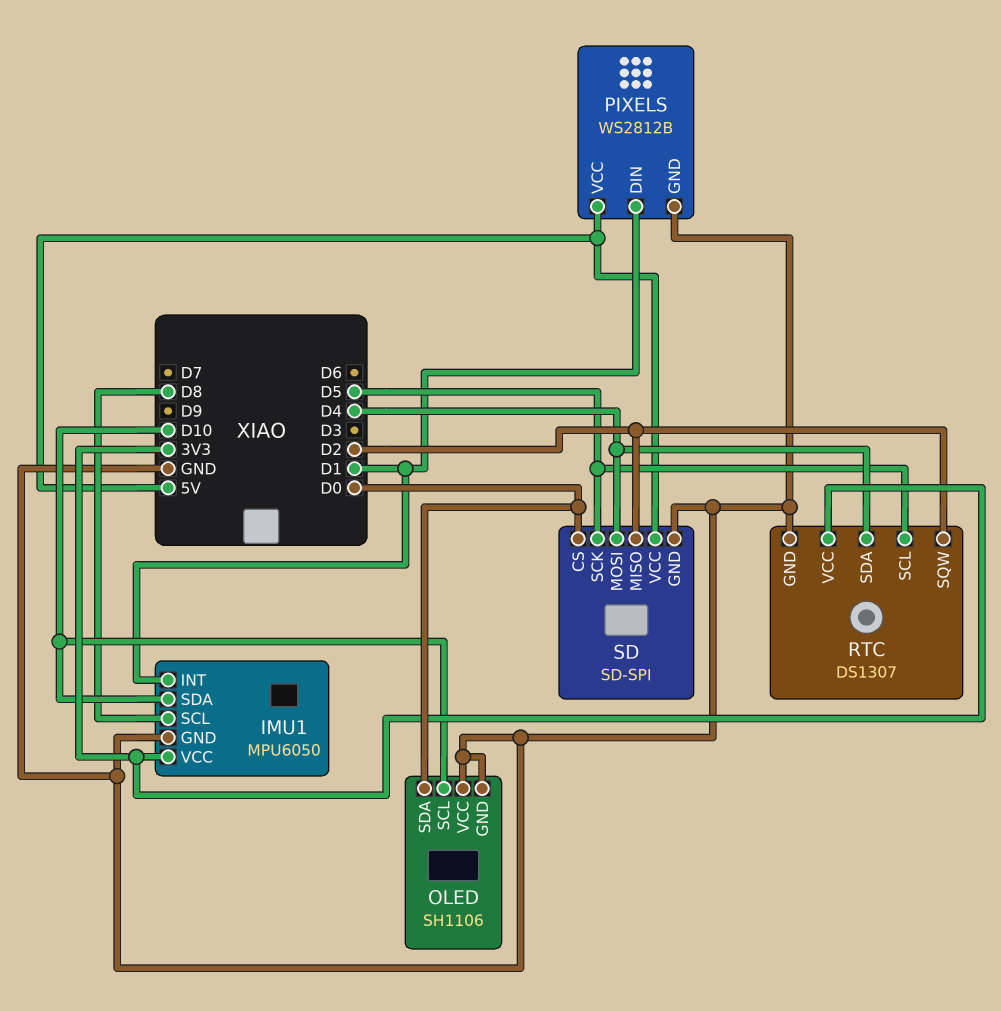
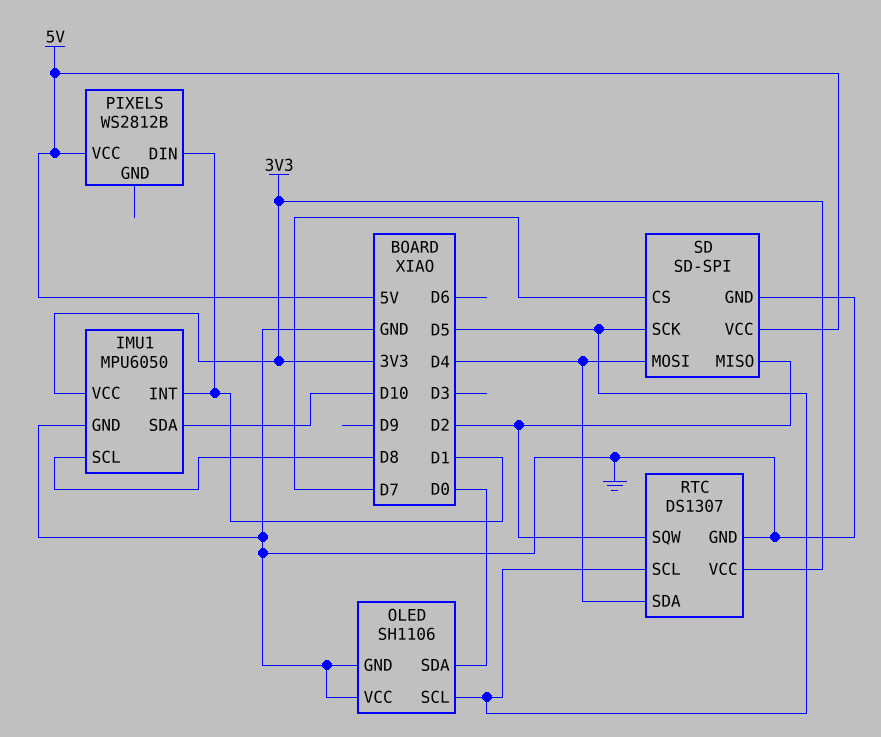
OLED pin SCL: D10 -> D5
PIXELS pin GND: GND -> none
SD pin CS: D0 -> D7

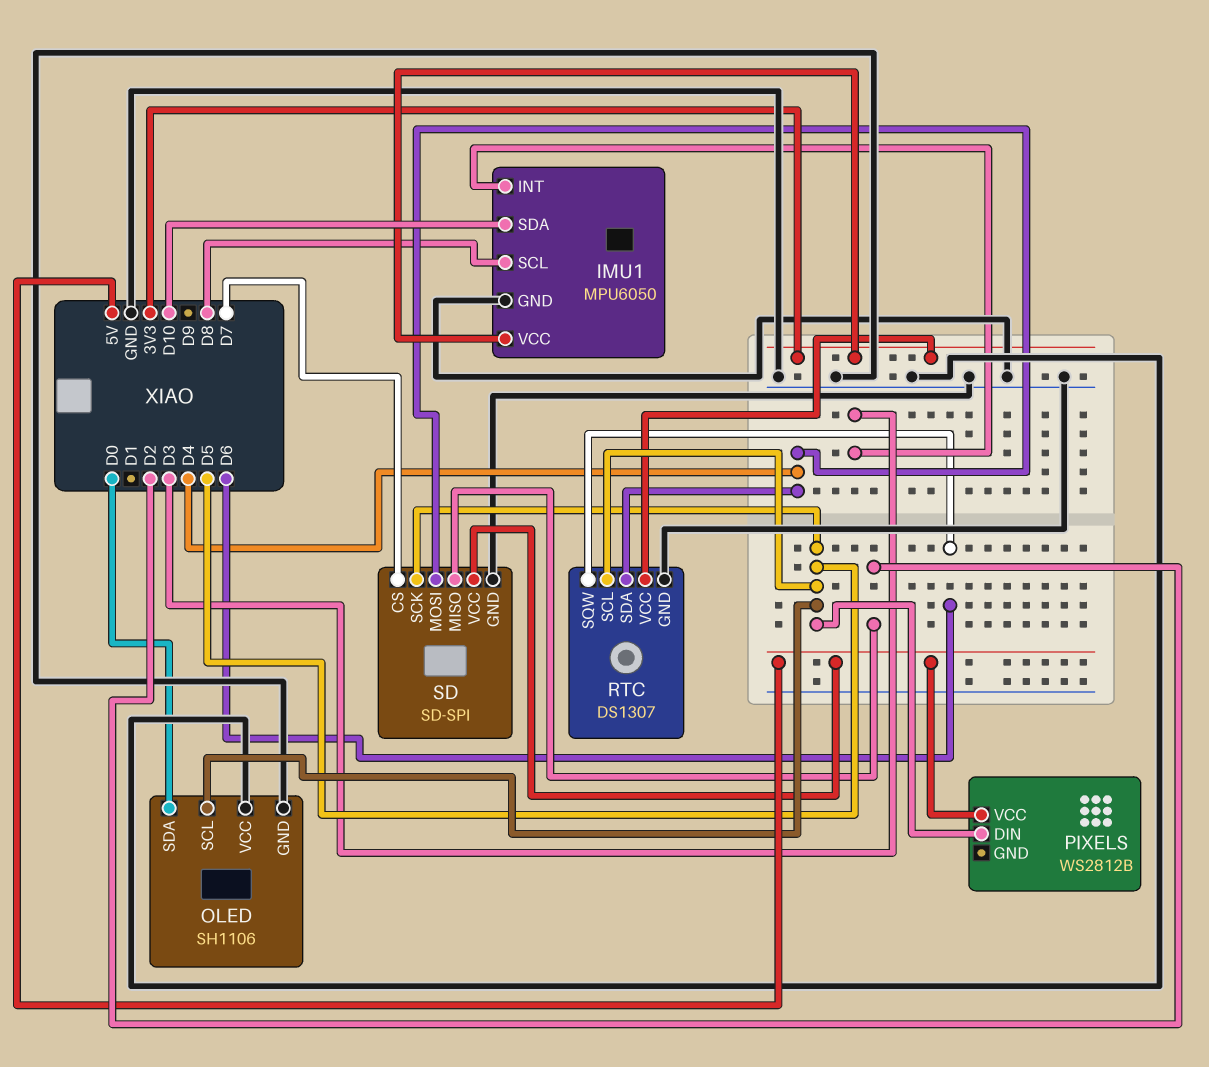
IMU1 pin INT: D1 -> D3
PIXELS pin DIN: D1 -> D5
RTC pin SQW: D2 -> D6

